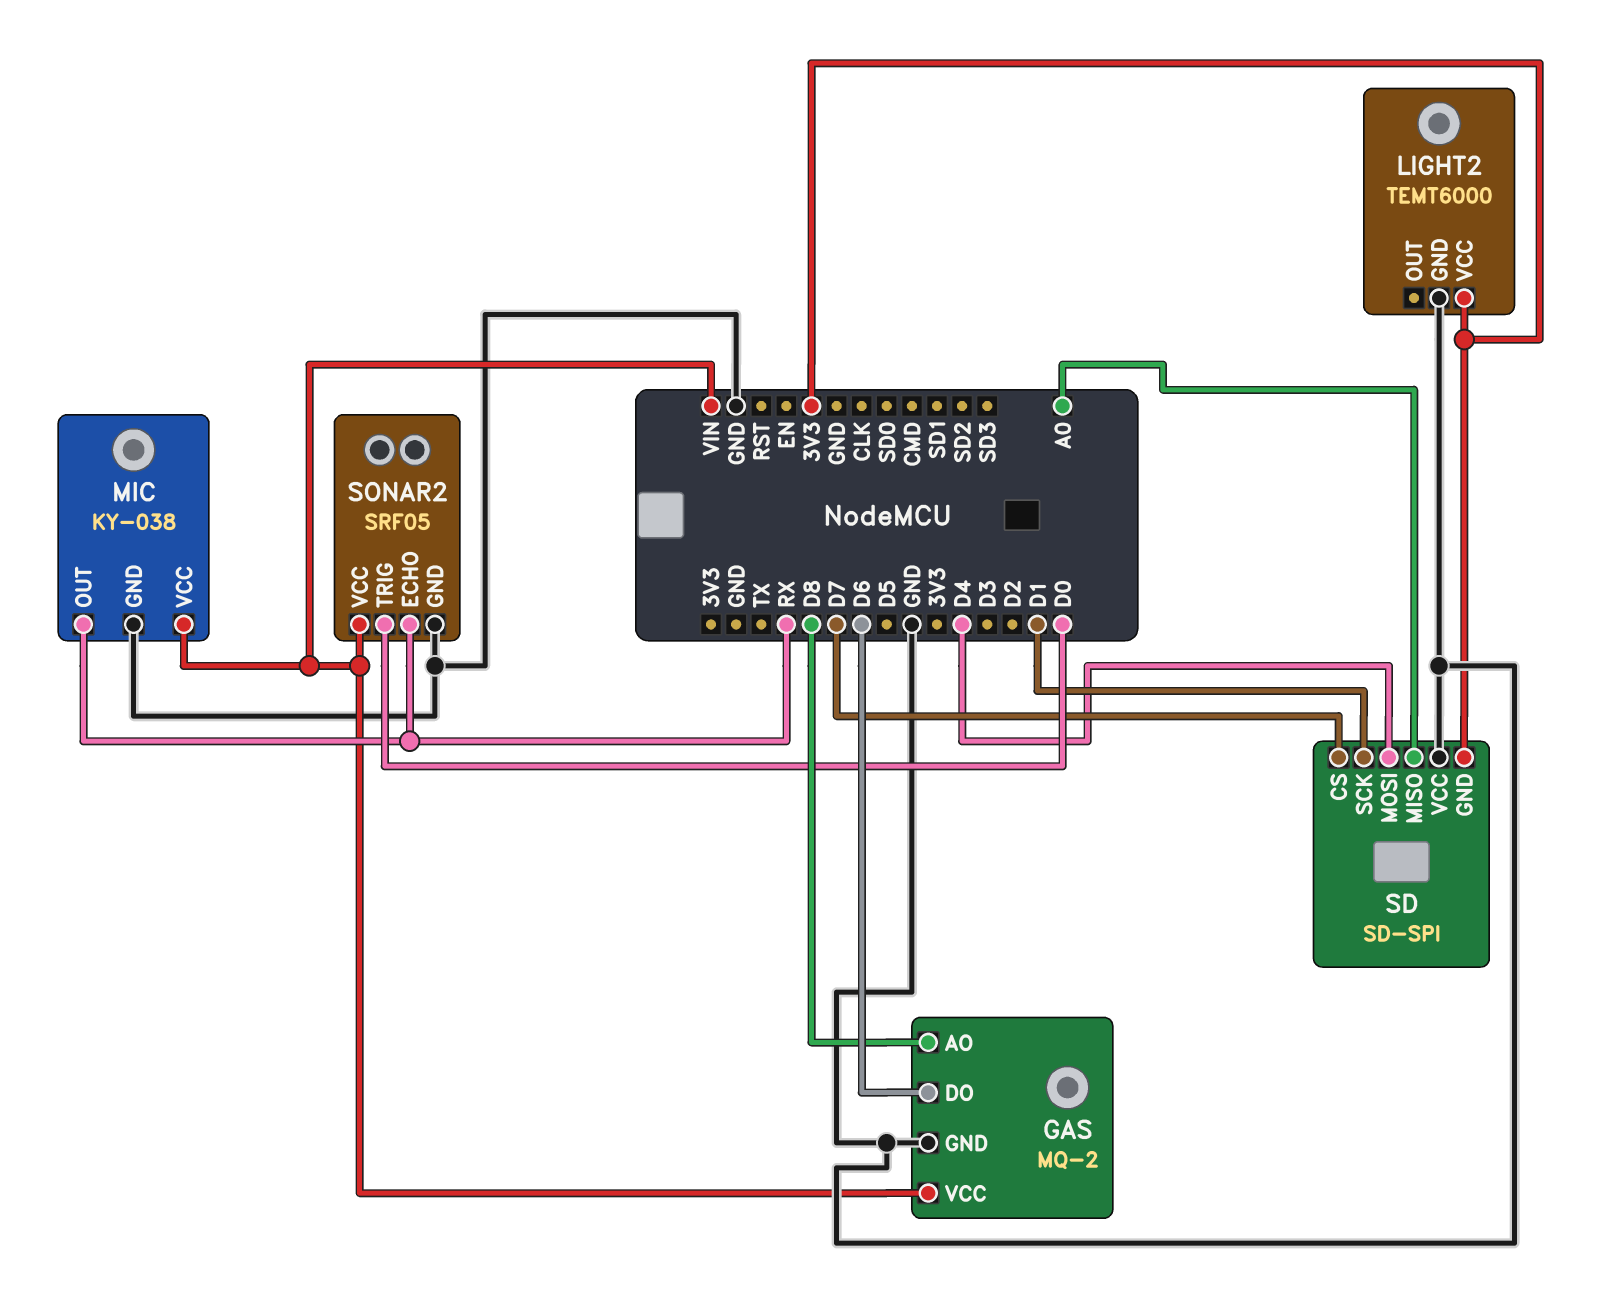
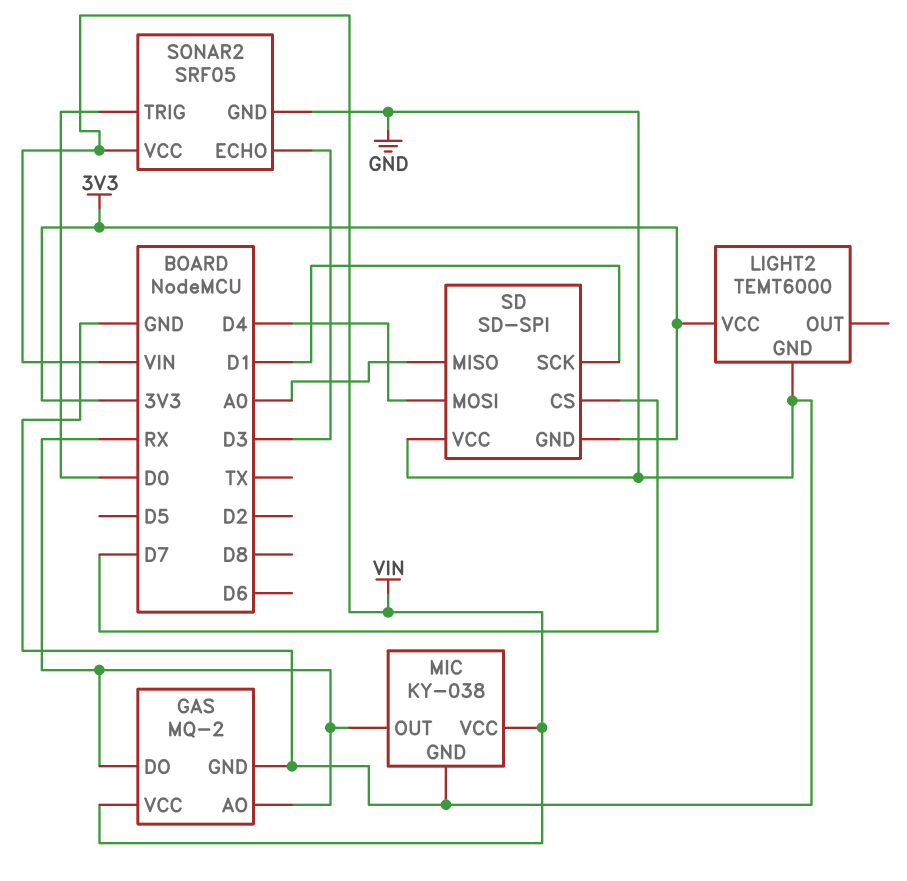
GAS pin AO: D8 -> RX
GAS pin DO: D6 -> RX
SONAR2 pin ECHO: RX -> D3

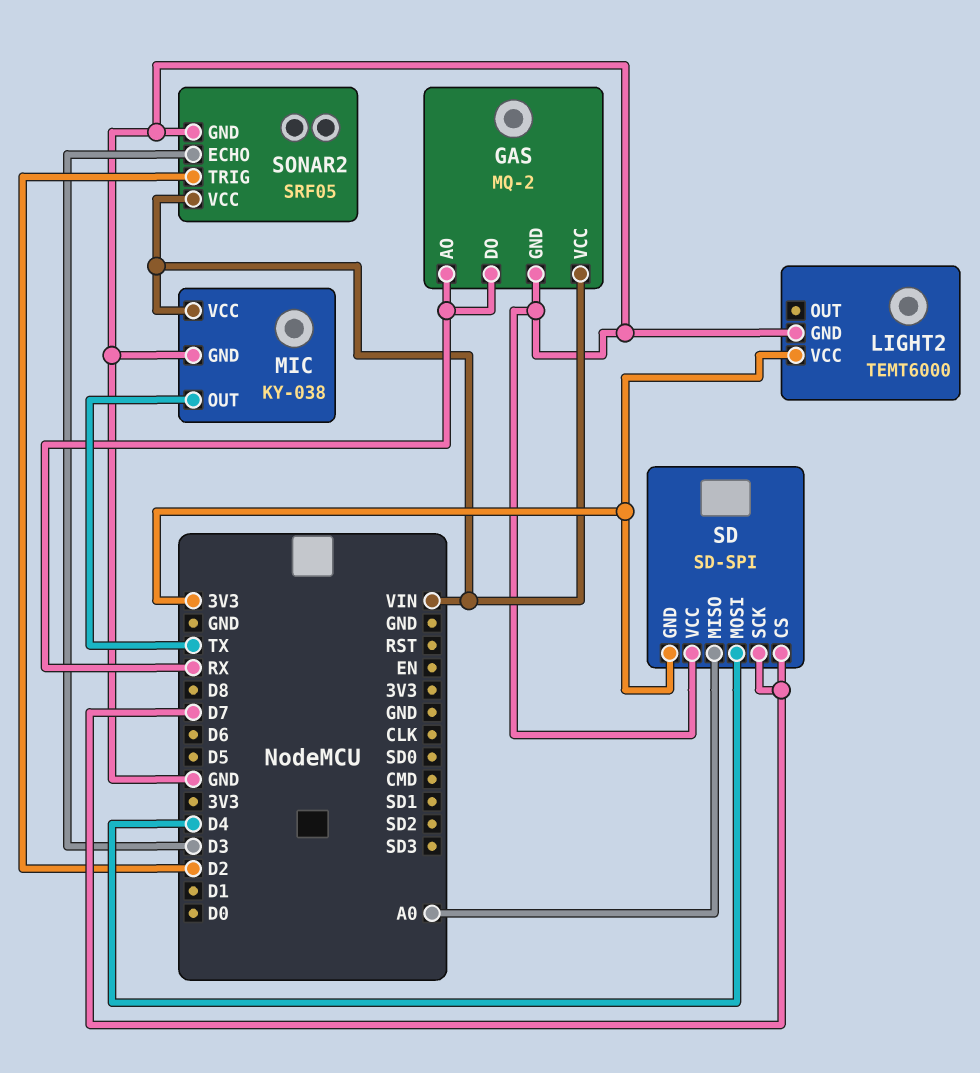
MIC pin OUT: RX -> TX
SD pin SCK: D1 -> D7
SONAR2 pin TRIG: D0 -> D2

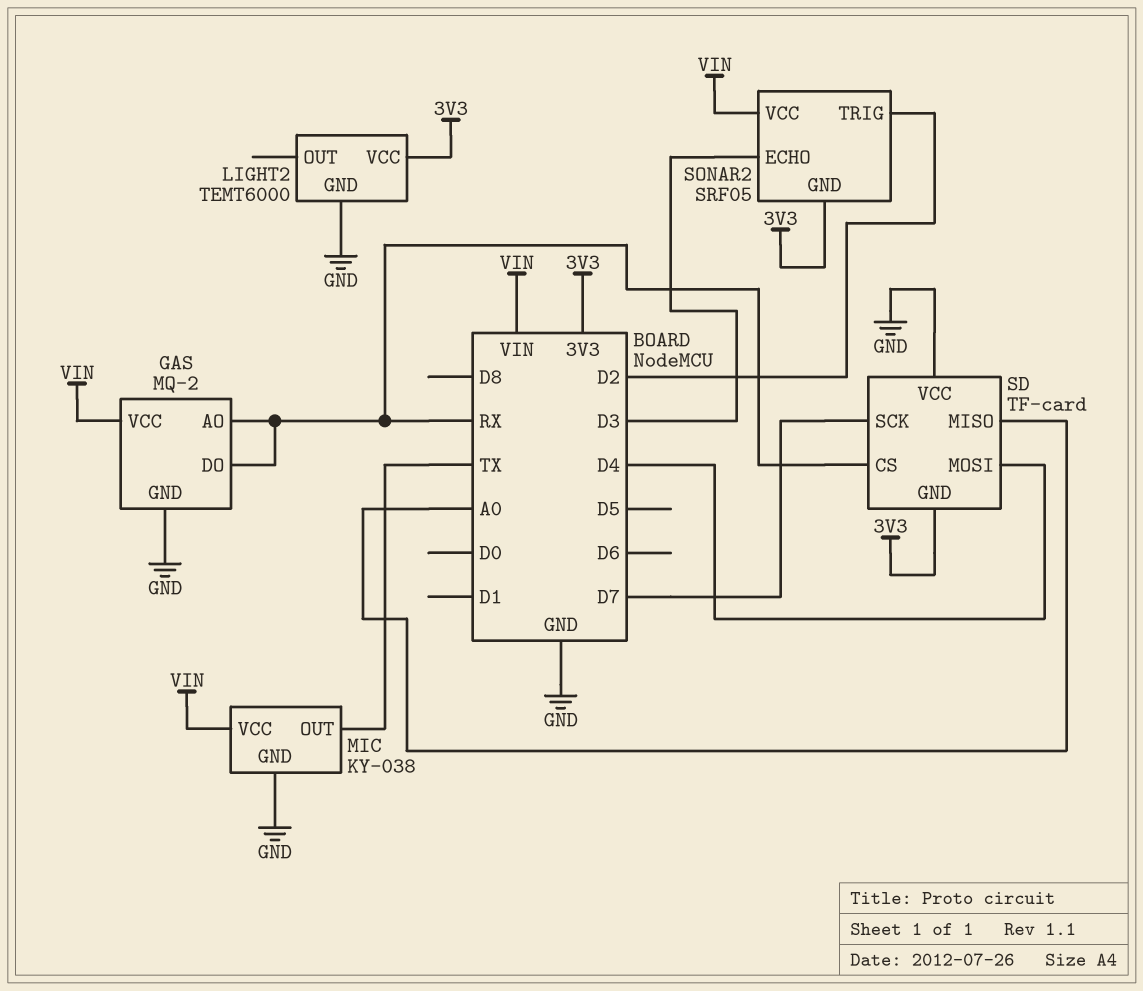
SD: SD-SPI -> TF-card
SD pin CS: D7 -> RX
SONAR2 pin GND: GND -> 3V3

